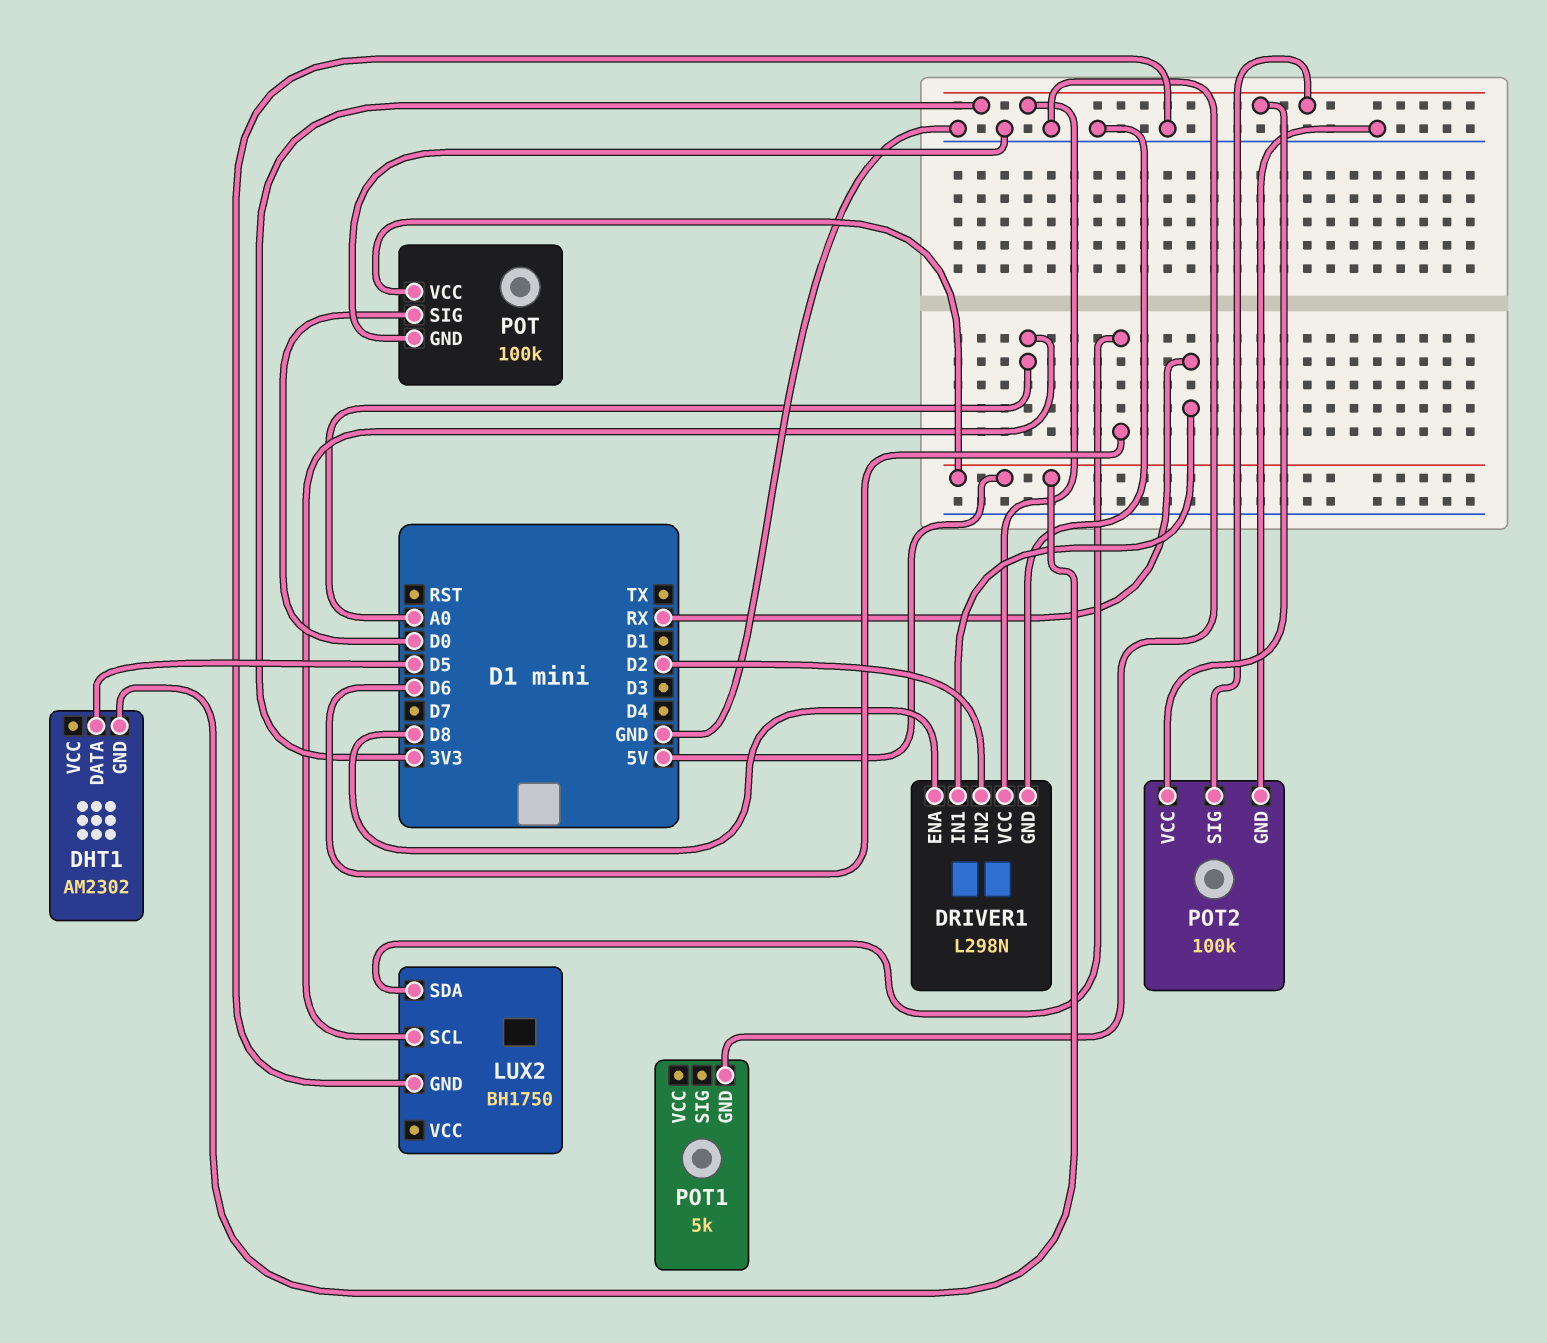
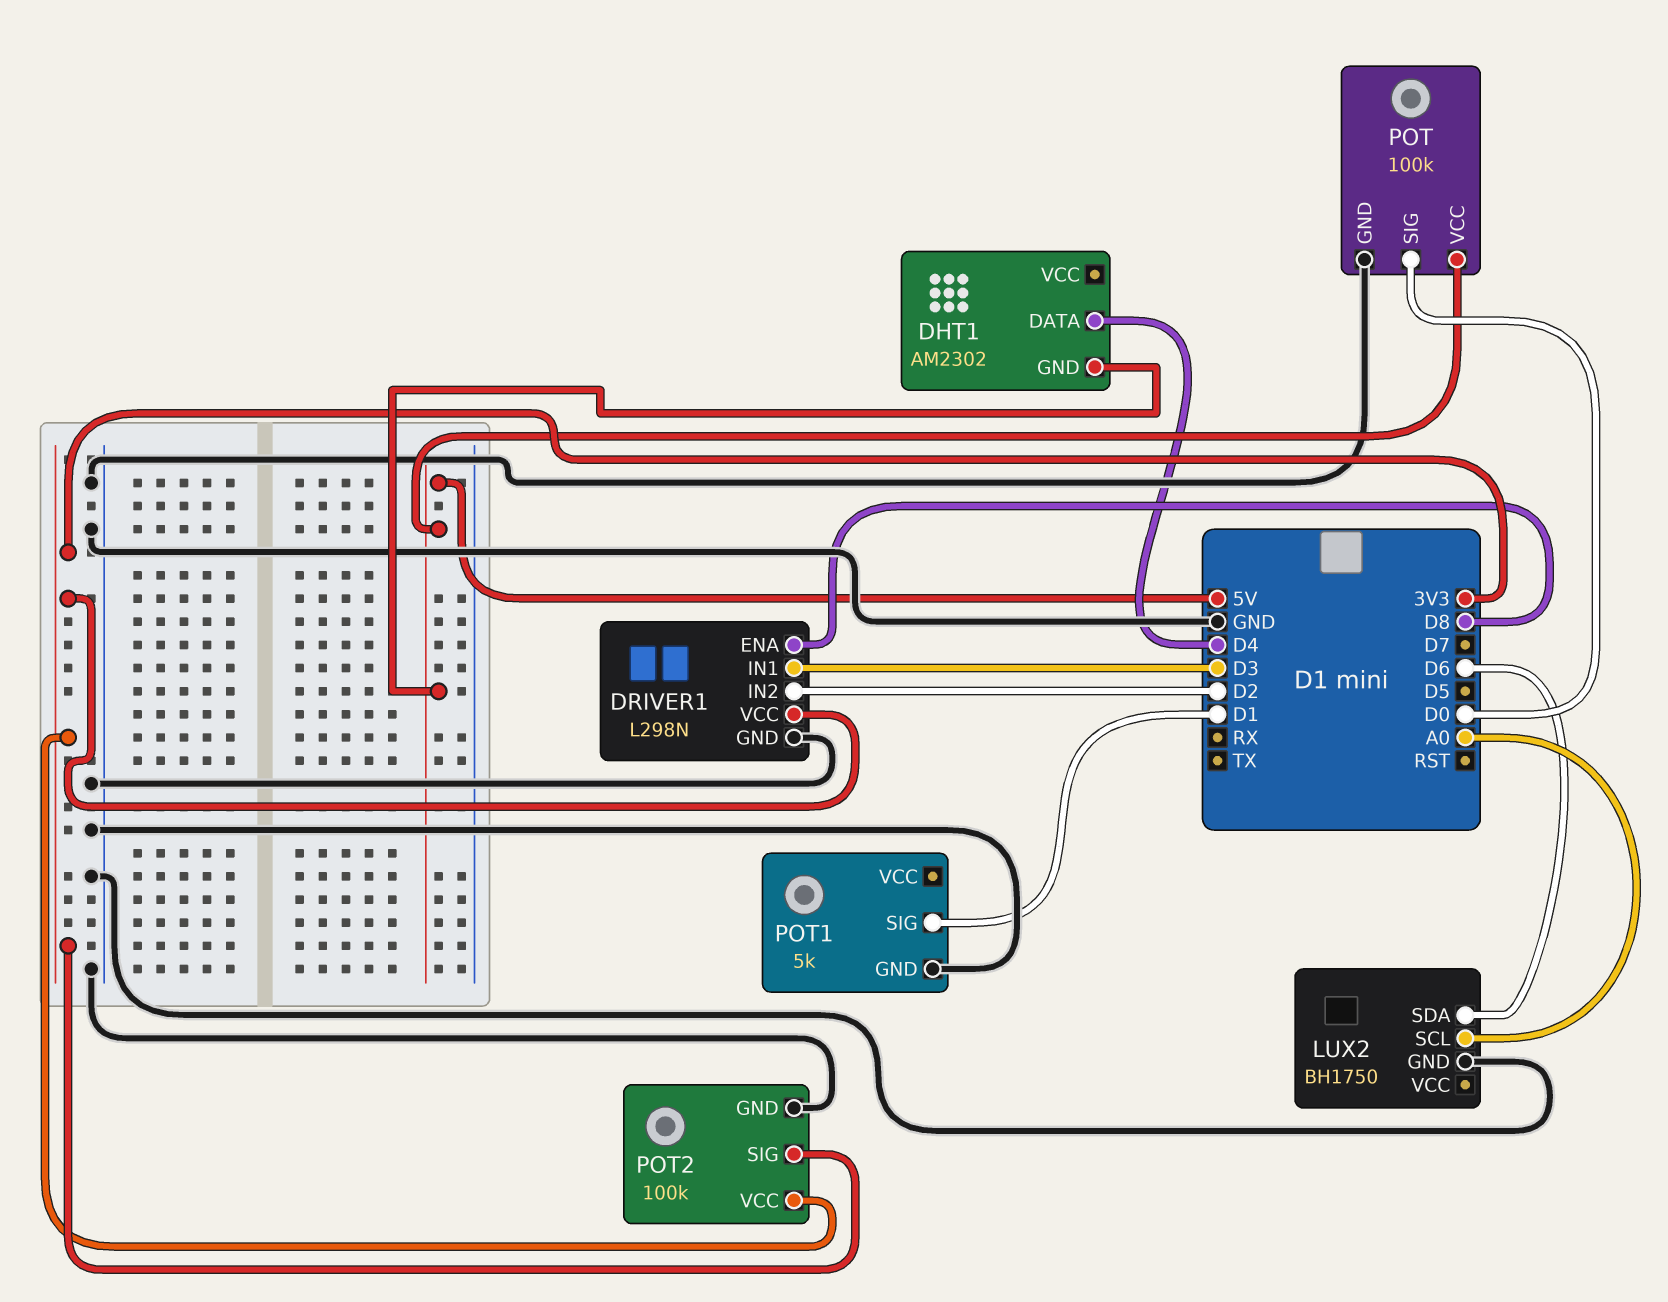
DHT1 pin DATA: D5 -> D4
DRIVER1 pin IN1: RX -> D3
POT1 pin SIG: none -> D1

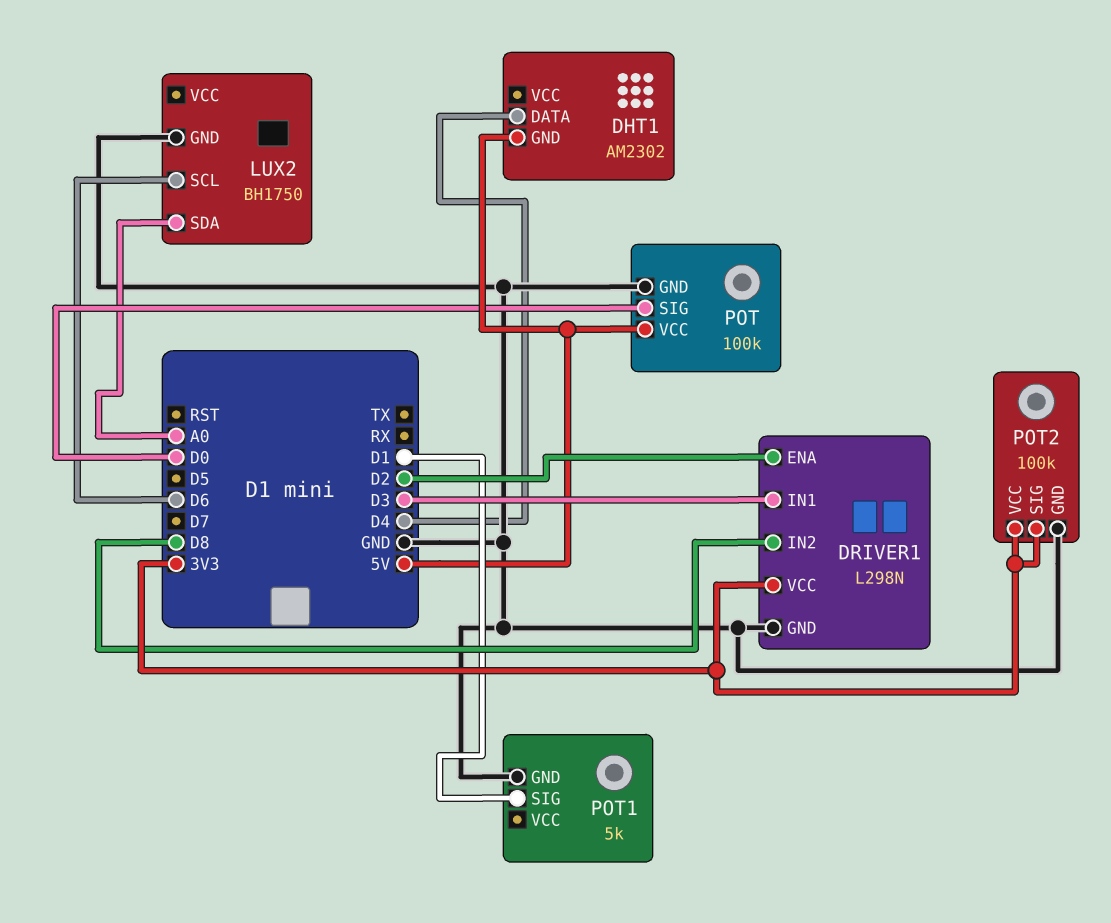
DRIVER1 pin ENA: D8 -> D2
DRIVER1 pin IN2: D2 -> D8
LUX2 pin SCL: A0 -> D6
LUX2 pin SDA: D6 -> A0

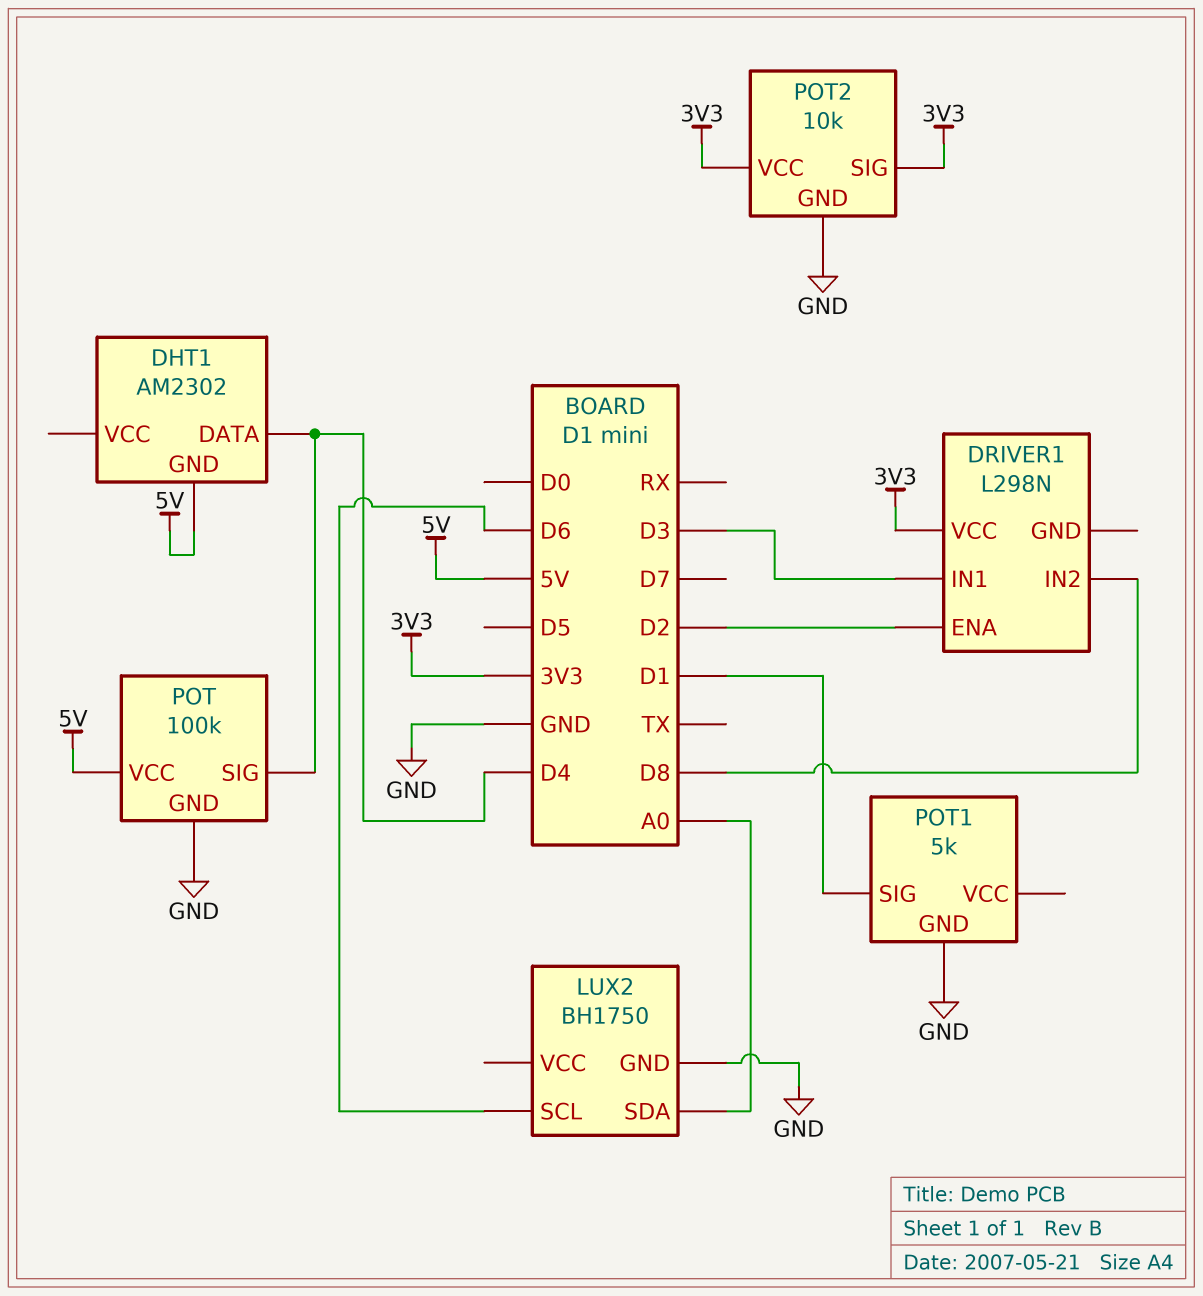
DRIVER1 pin GND: GND -> none
POT pin SIG: D0 -> D4
POT2: 100k -> 10k

